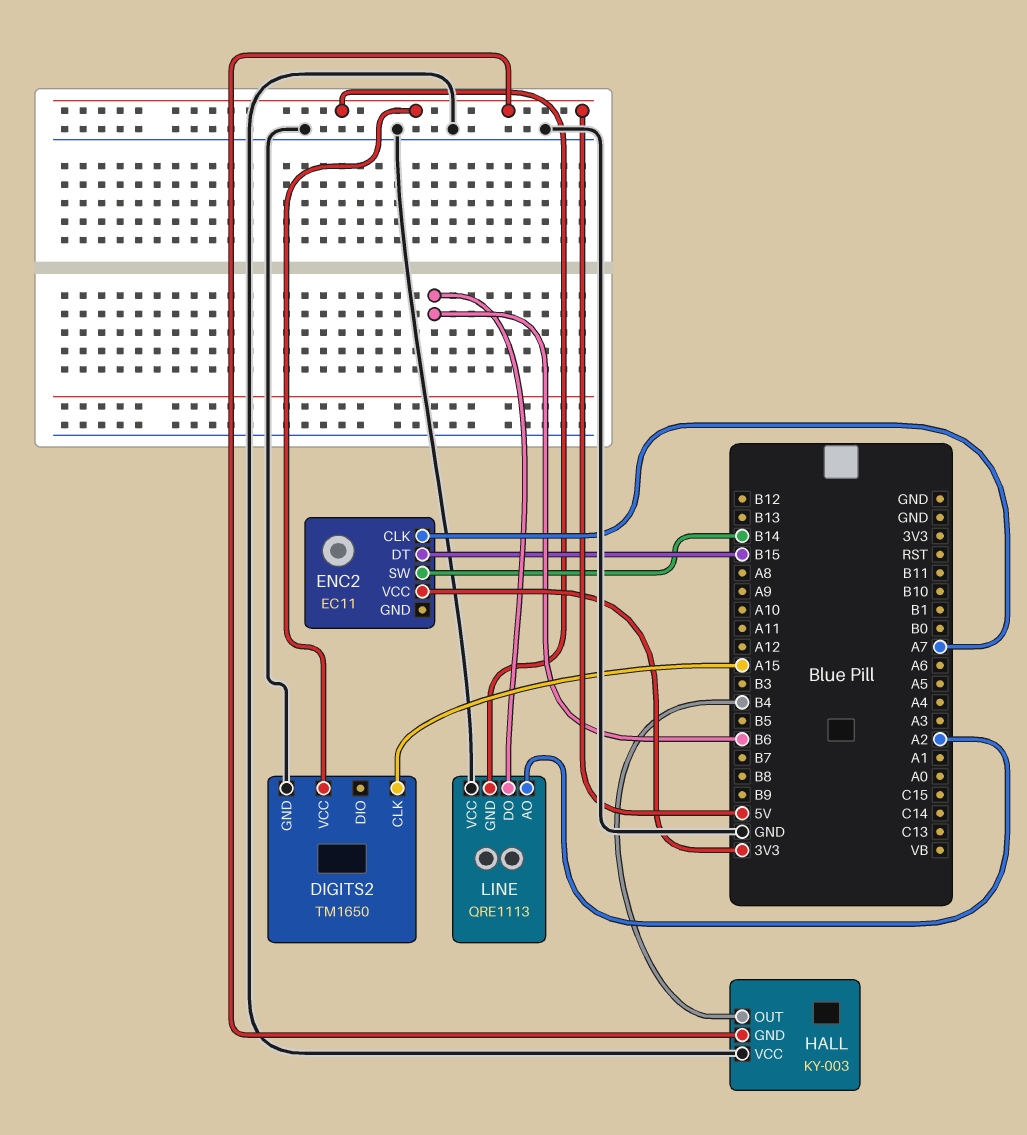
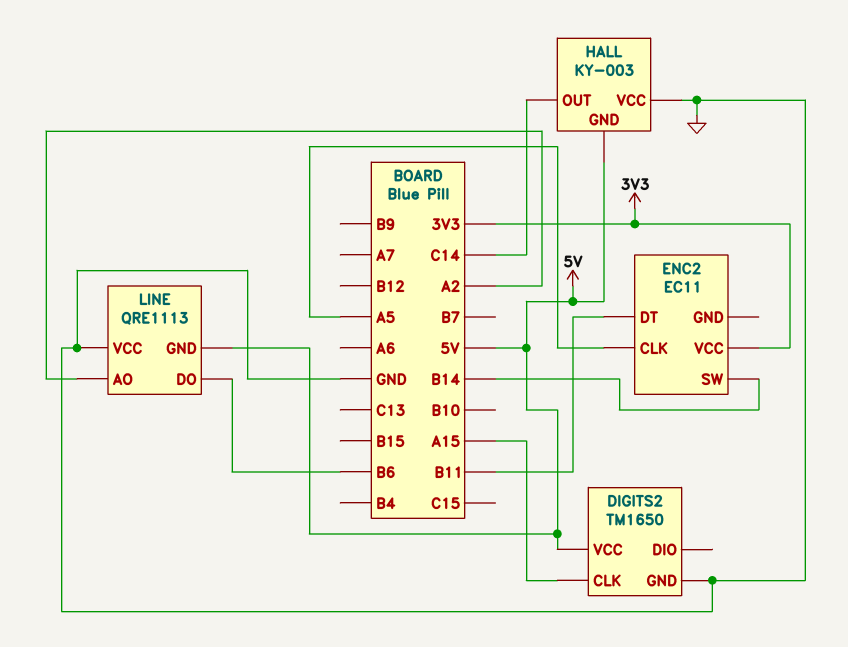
ENC2 pin CLK: A7 -> A5
ENC2 pin DT: B15 -> B11
HALL pin OUT: B4 -> C14

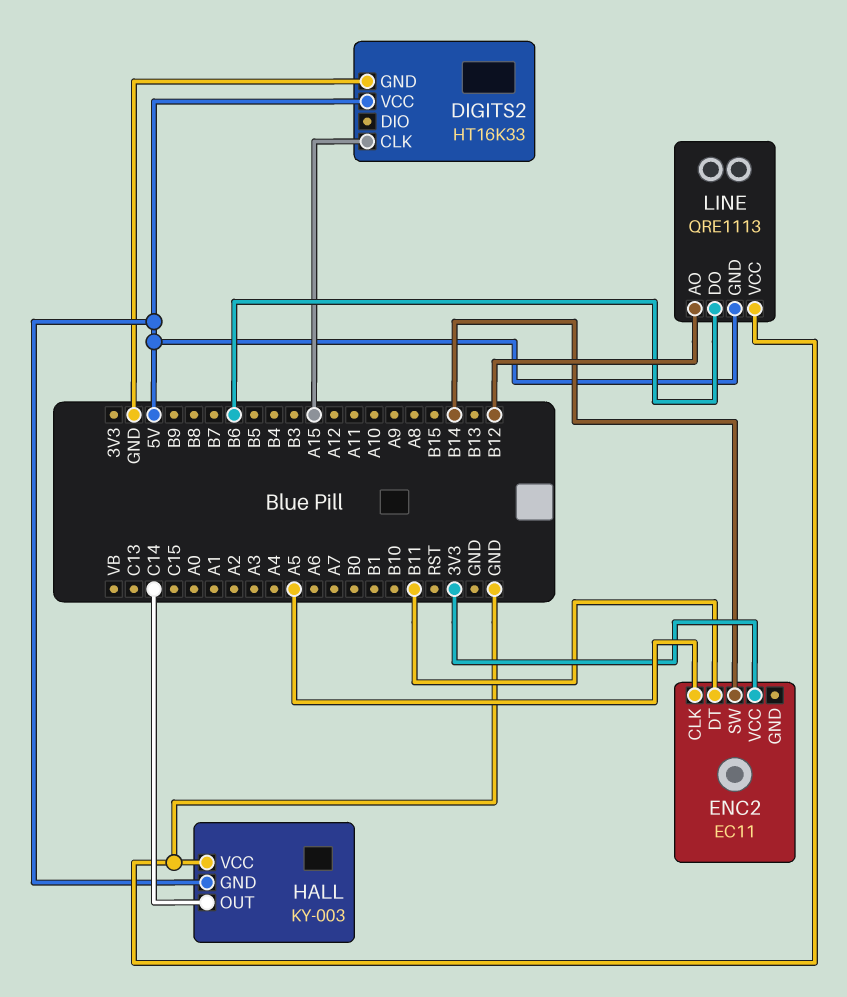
DIGITS2: TM1650 -> HT16K33
LINE pin AO: A2 -> B12

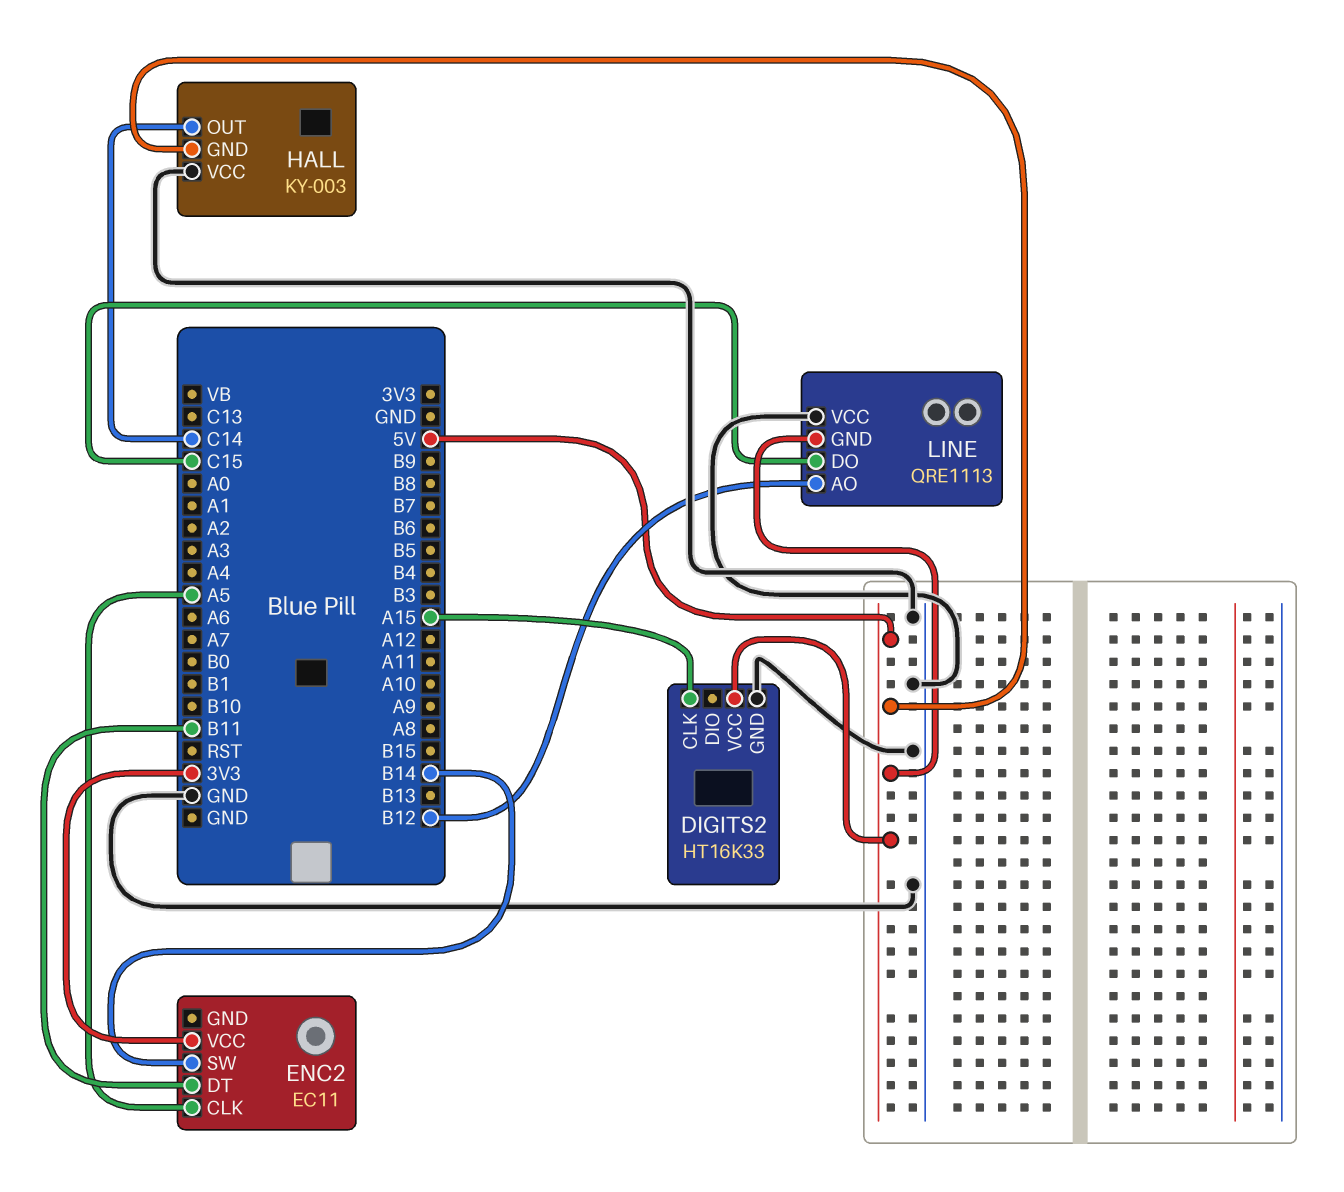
LINE pin DO: B6 -> C15

